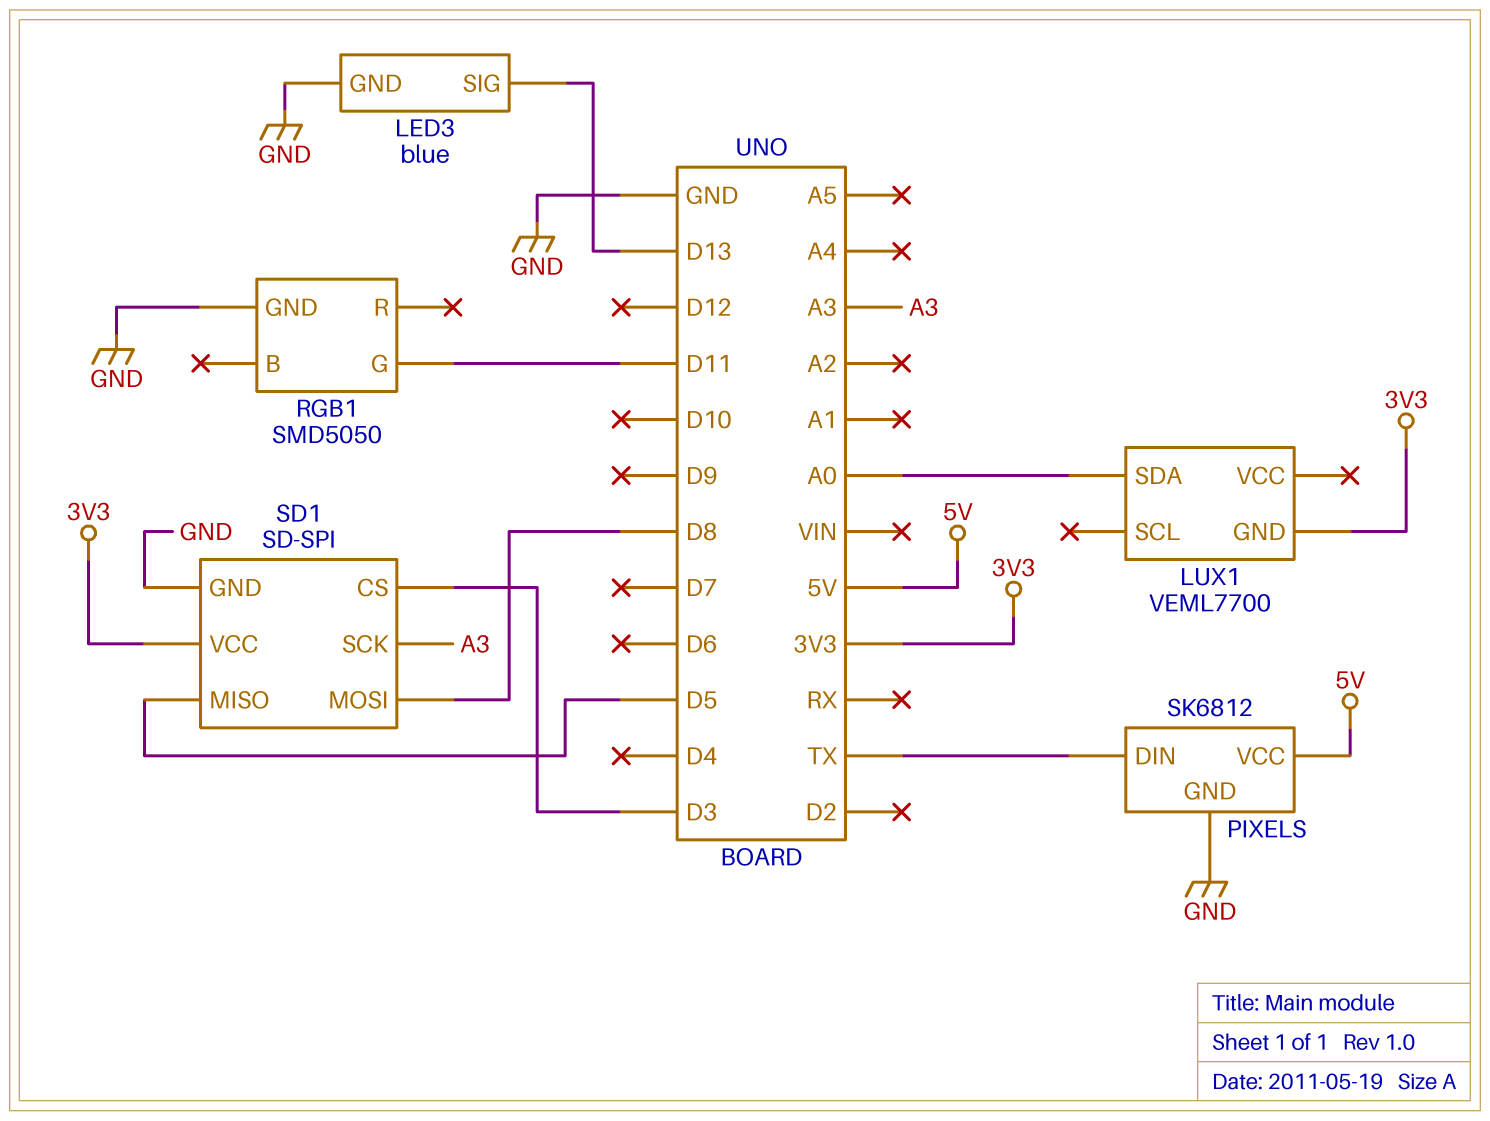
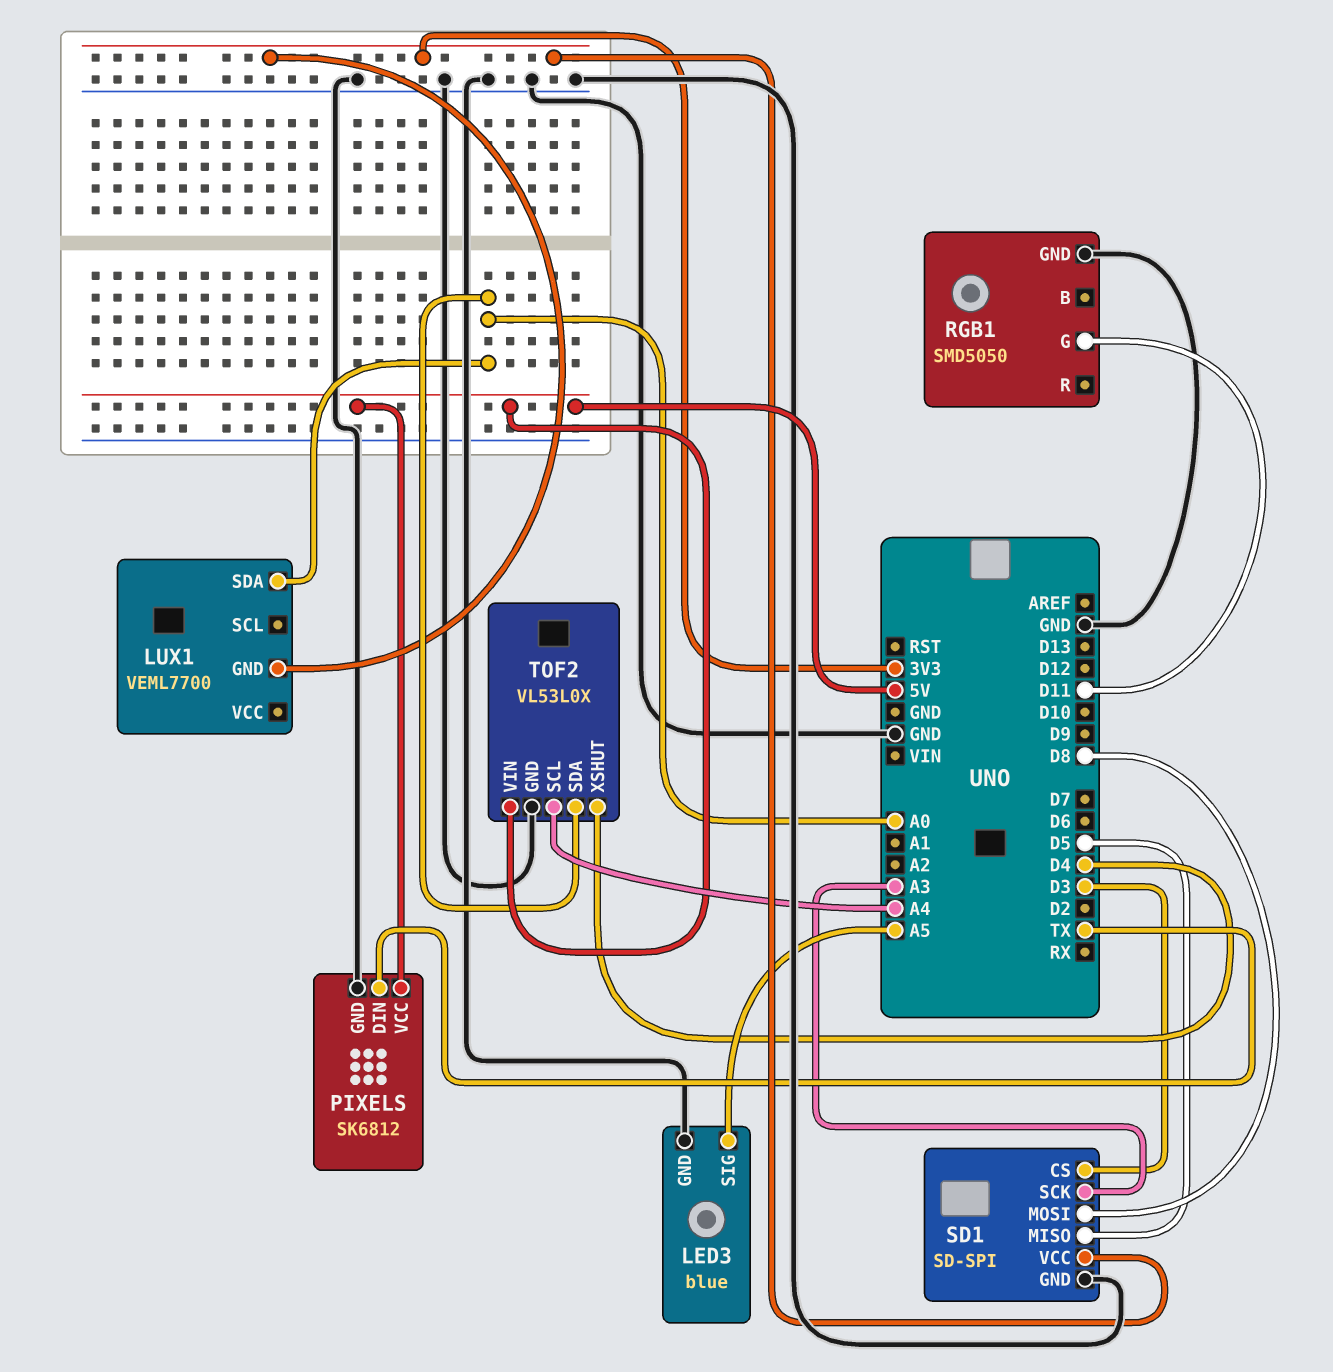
LED3 pin SIG: D13 -> A5
TOF2: none -> VL53L0X
TOF2 pin GND: none -> GND
TOF2 pin SCL: none -> A4
TOF2 pin SDA: none -> A0
TOF2 pin VIN: none -> 5V
TOF2 pin XSHUT: none -> D4

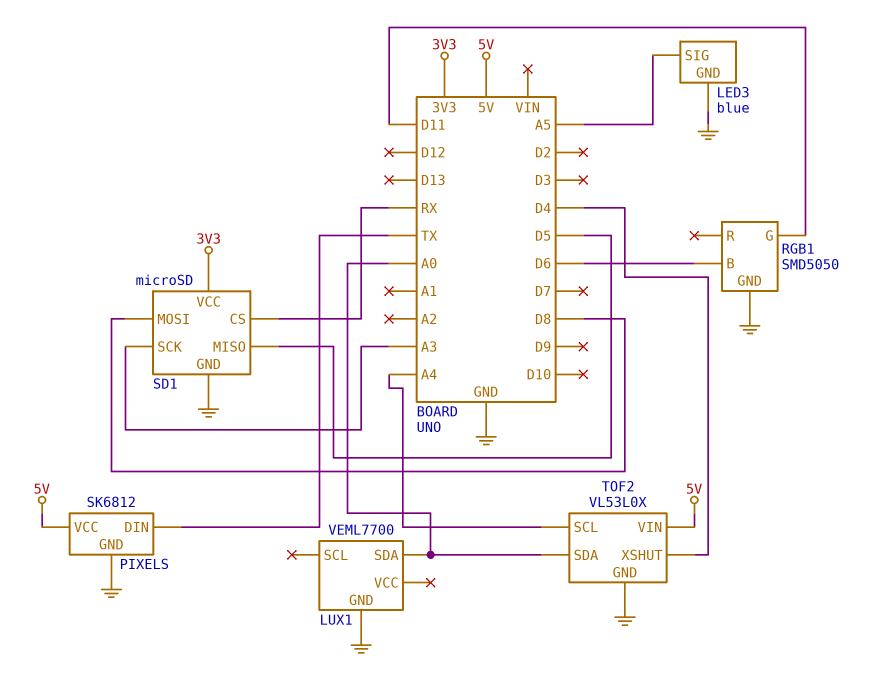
LUX1 pin GND: 3V3 -> GND
RGB1 pin B: none -> D6
SD1: SD-SPI -> microSD
SD1 pin CS: D3 -> RX

